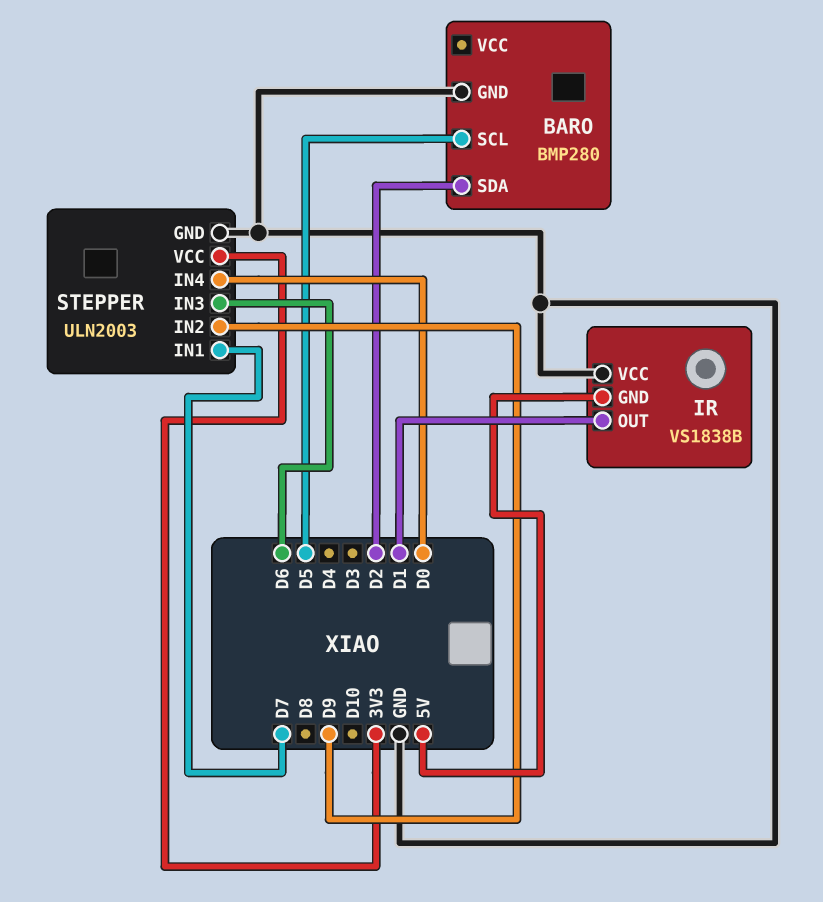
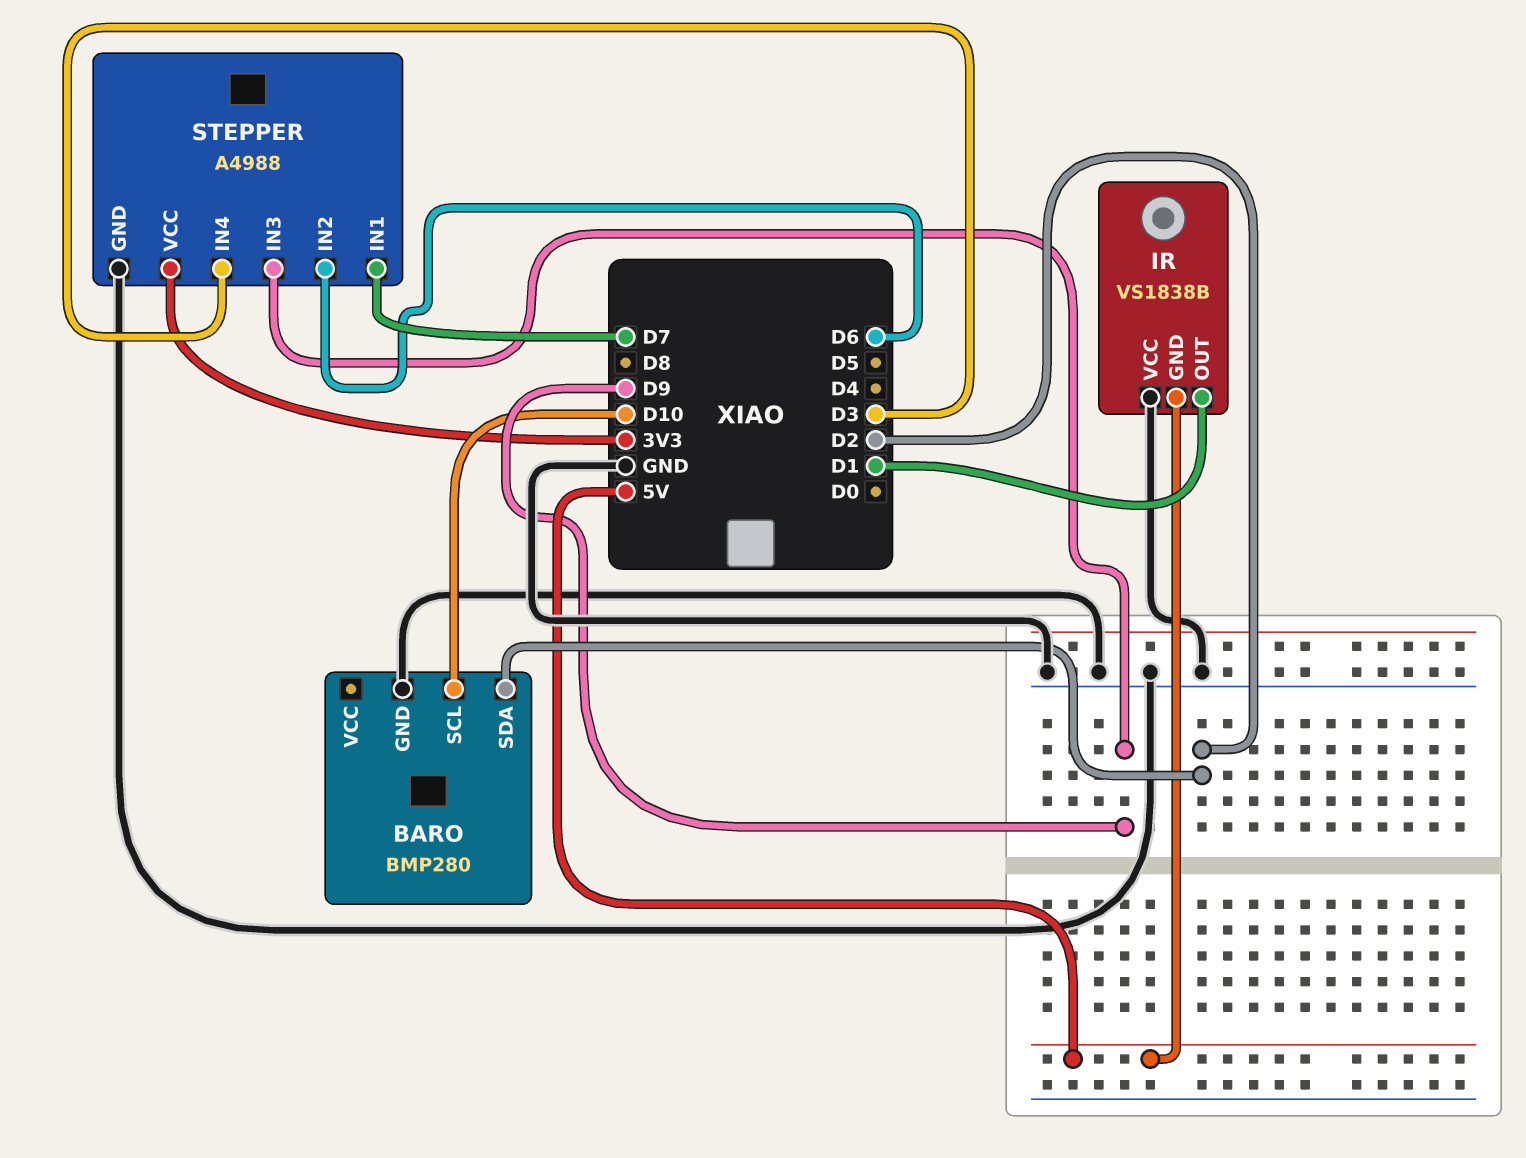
BARO pin SCL: D5 -> D10
STEPPER: ULN2003 -> A4988
STEPPER pin IN2: D9 -> D6
STEPPER pin IN3: D6 -> D9
STEPPER pin IN4: D0 -> D3

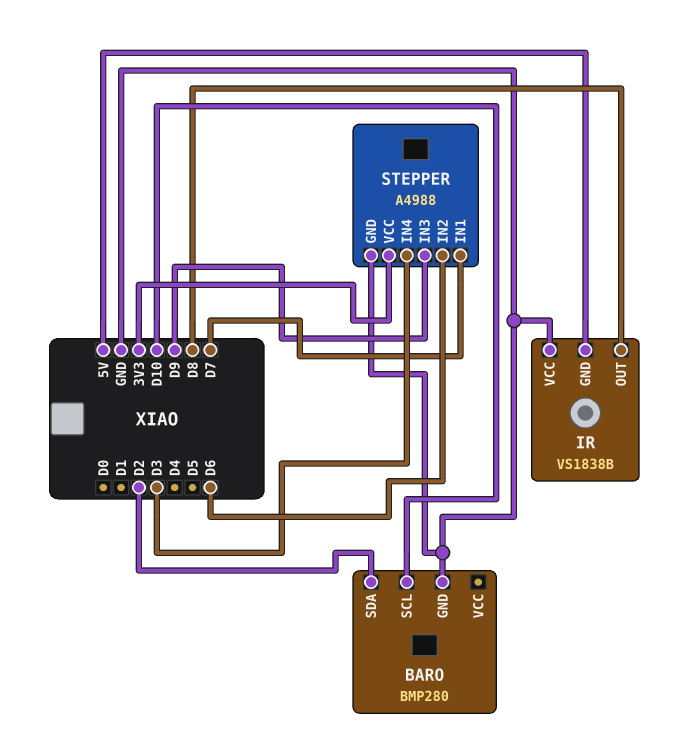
IR pin OUT: D1 -> D8

